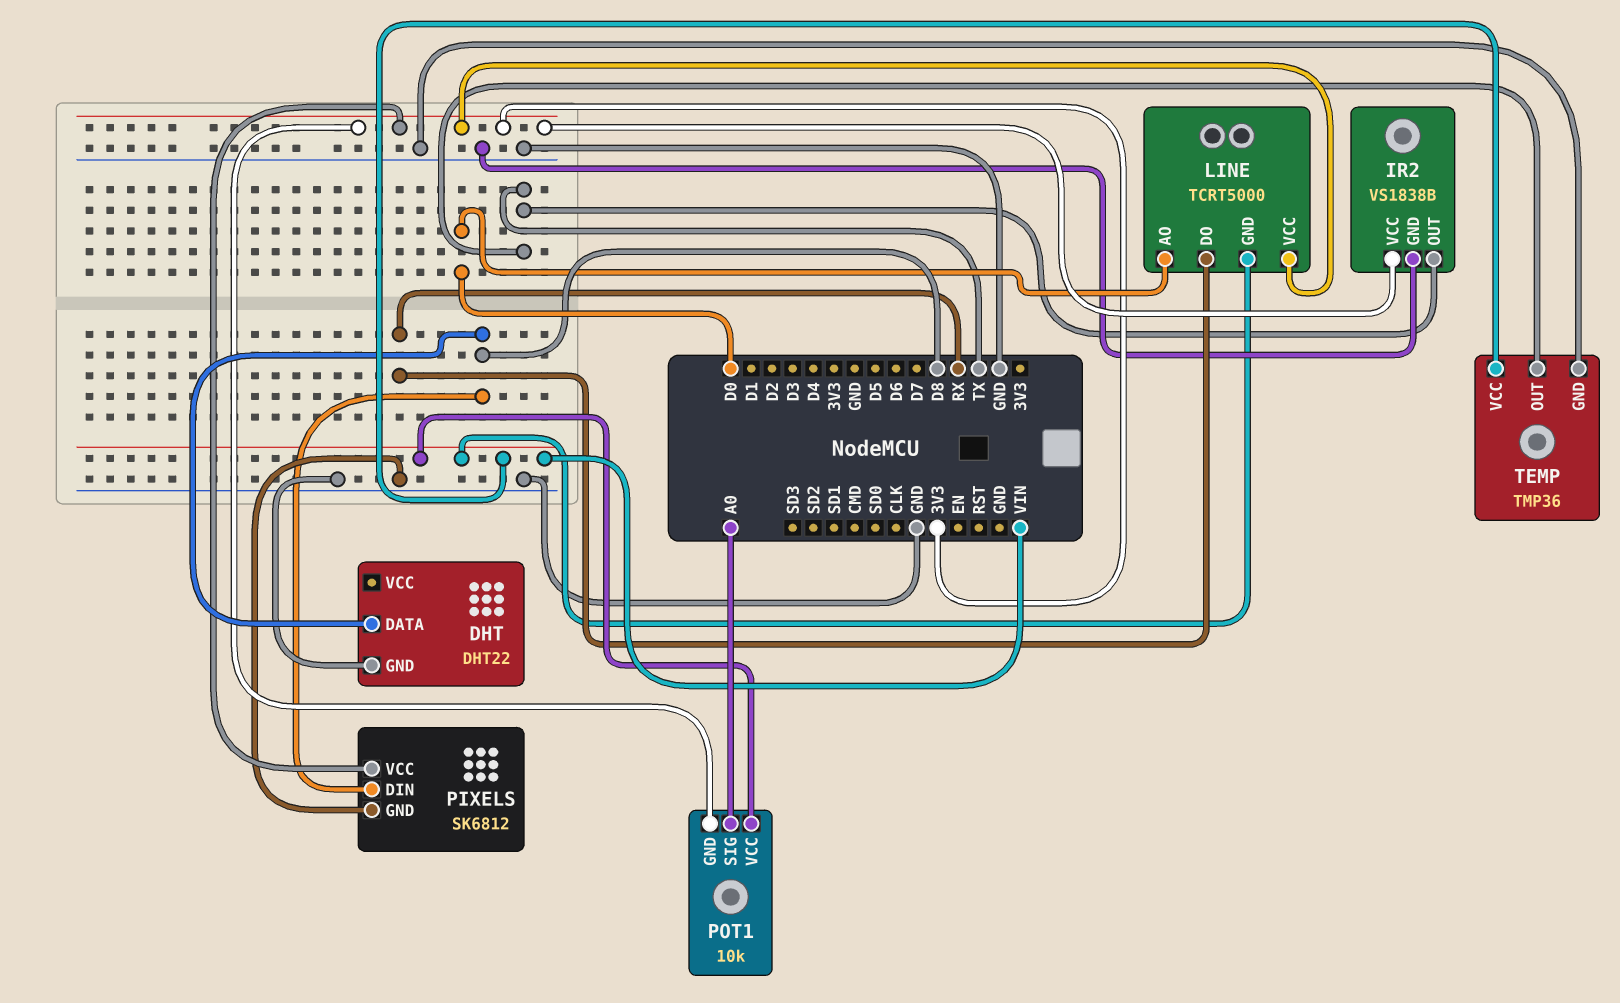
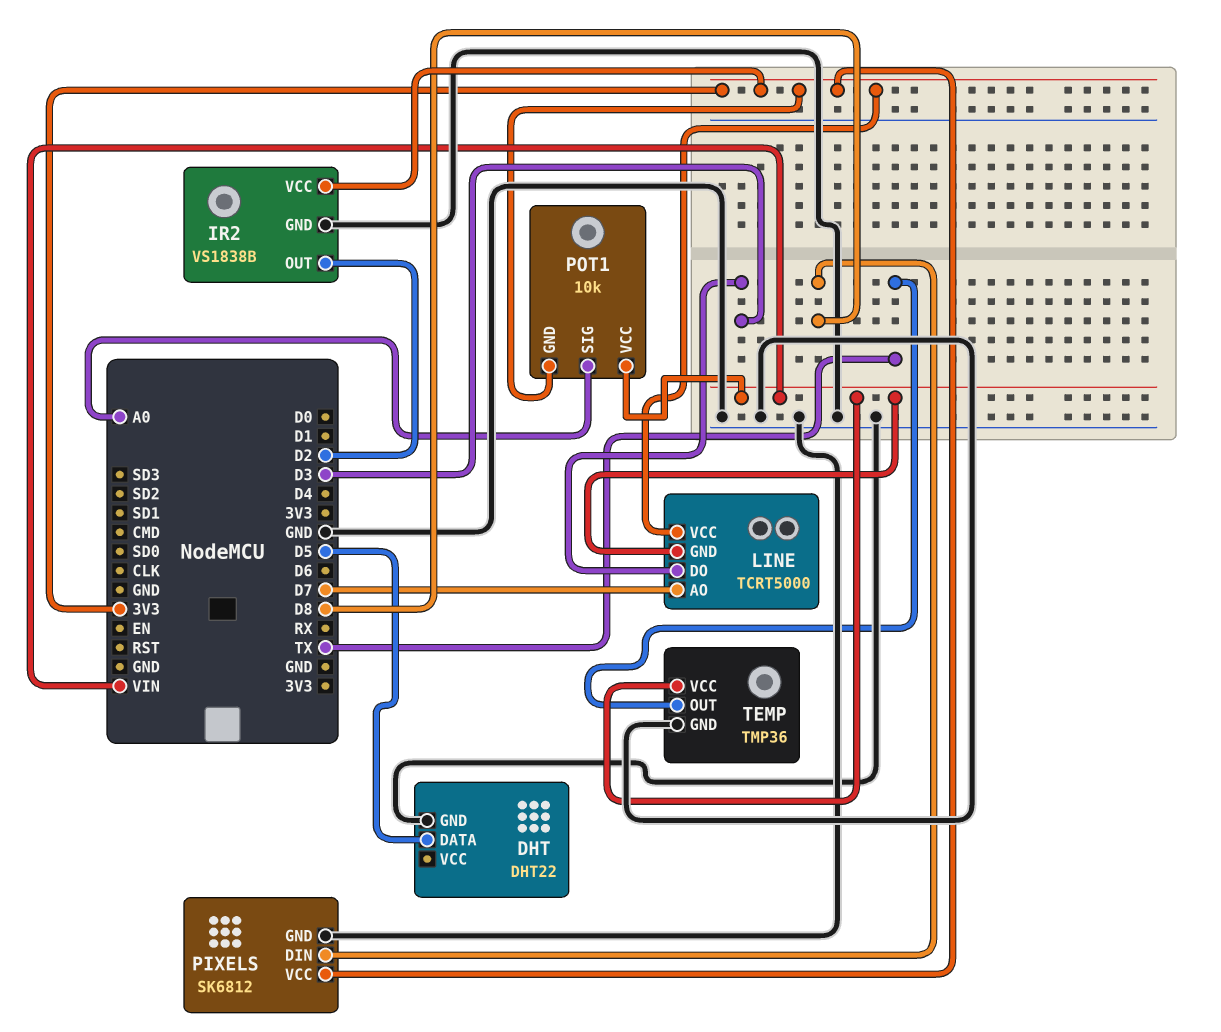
DHT pin DATA: D8 -> D5
IR2 pin OUT: TX -> D2
LINE pin AO: D0 -> D7
LINE pin DO: RX -> D3

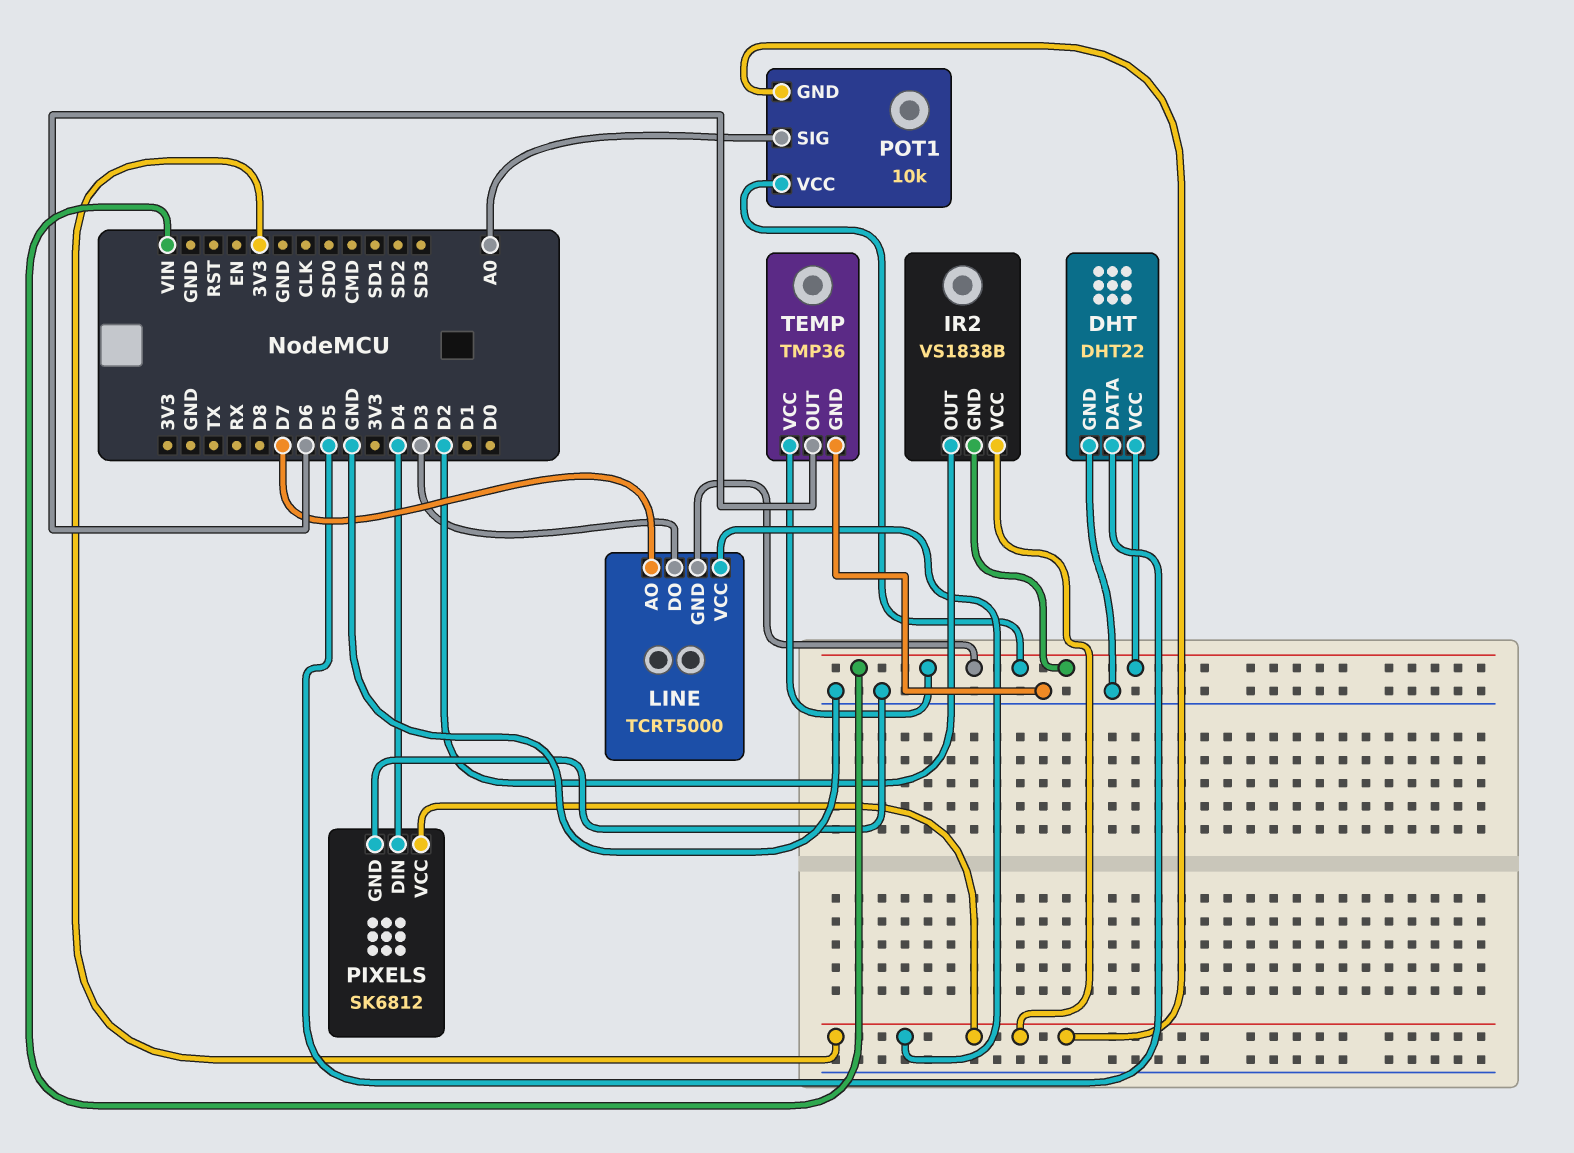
DHT pin VCC: none -> VIN
IR2 pin GND: GND -> VIN
PIXELS pin DIN: D8 -> D4
TEMP pin OUT: TX -> D6

